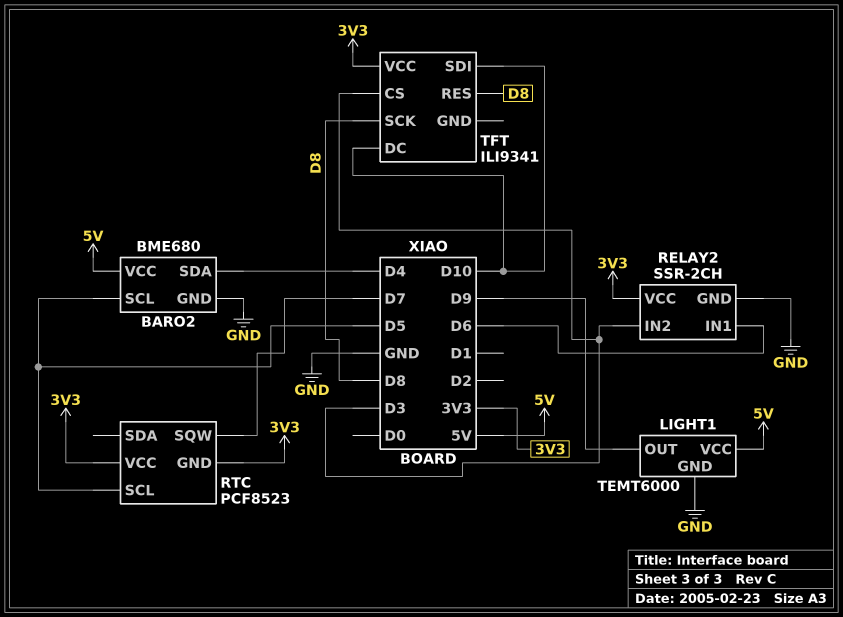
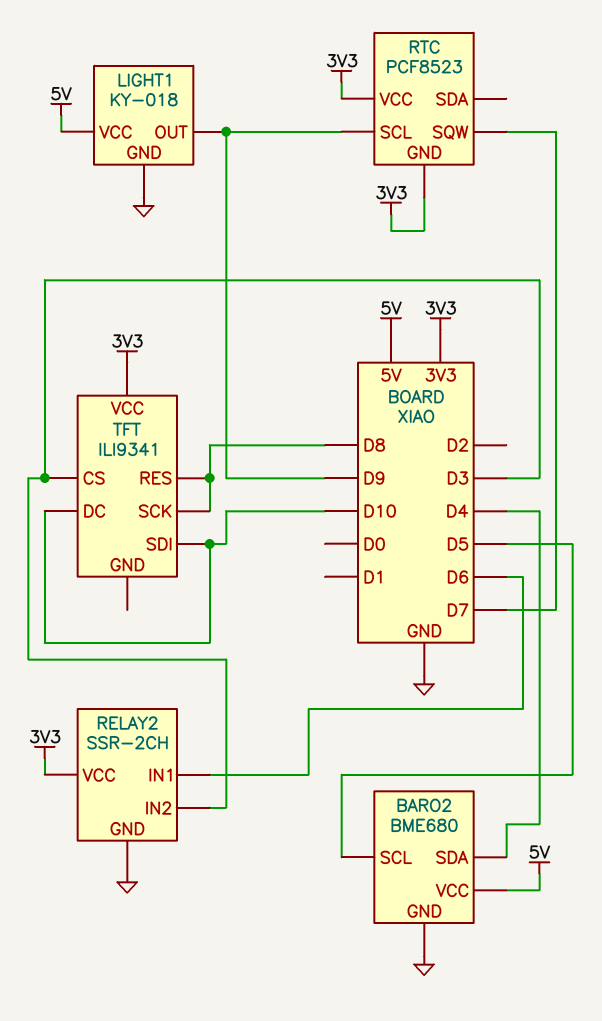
LIGHT1: TEMT6000 -> KY-018
RTC pin SCL: D5 -> D9

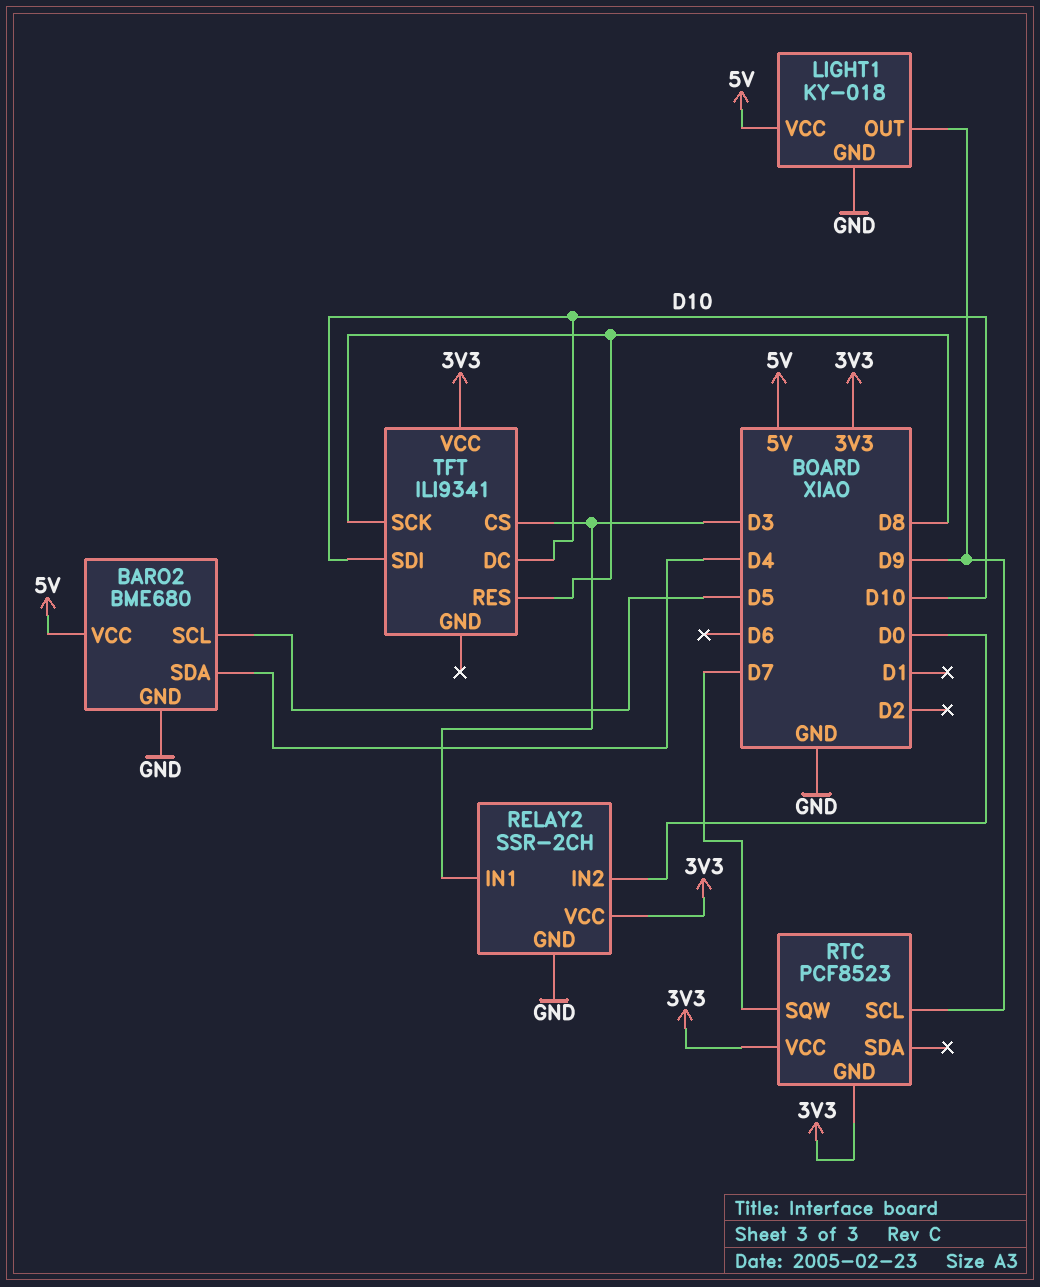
RELAY2 pin IN1: D6 -> D3
RELAY2 pin IN2: D3 -> D0

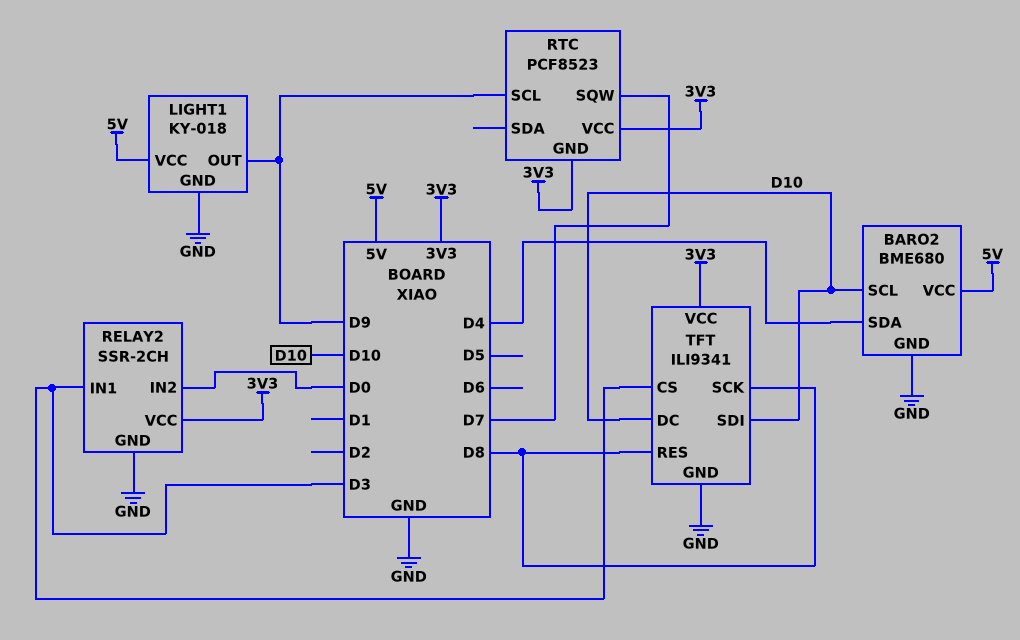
BARO2 pin SCL: D5 -> D10
TFT pin GND: none -> GND

